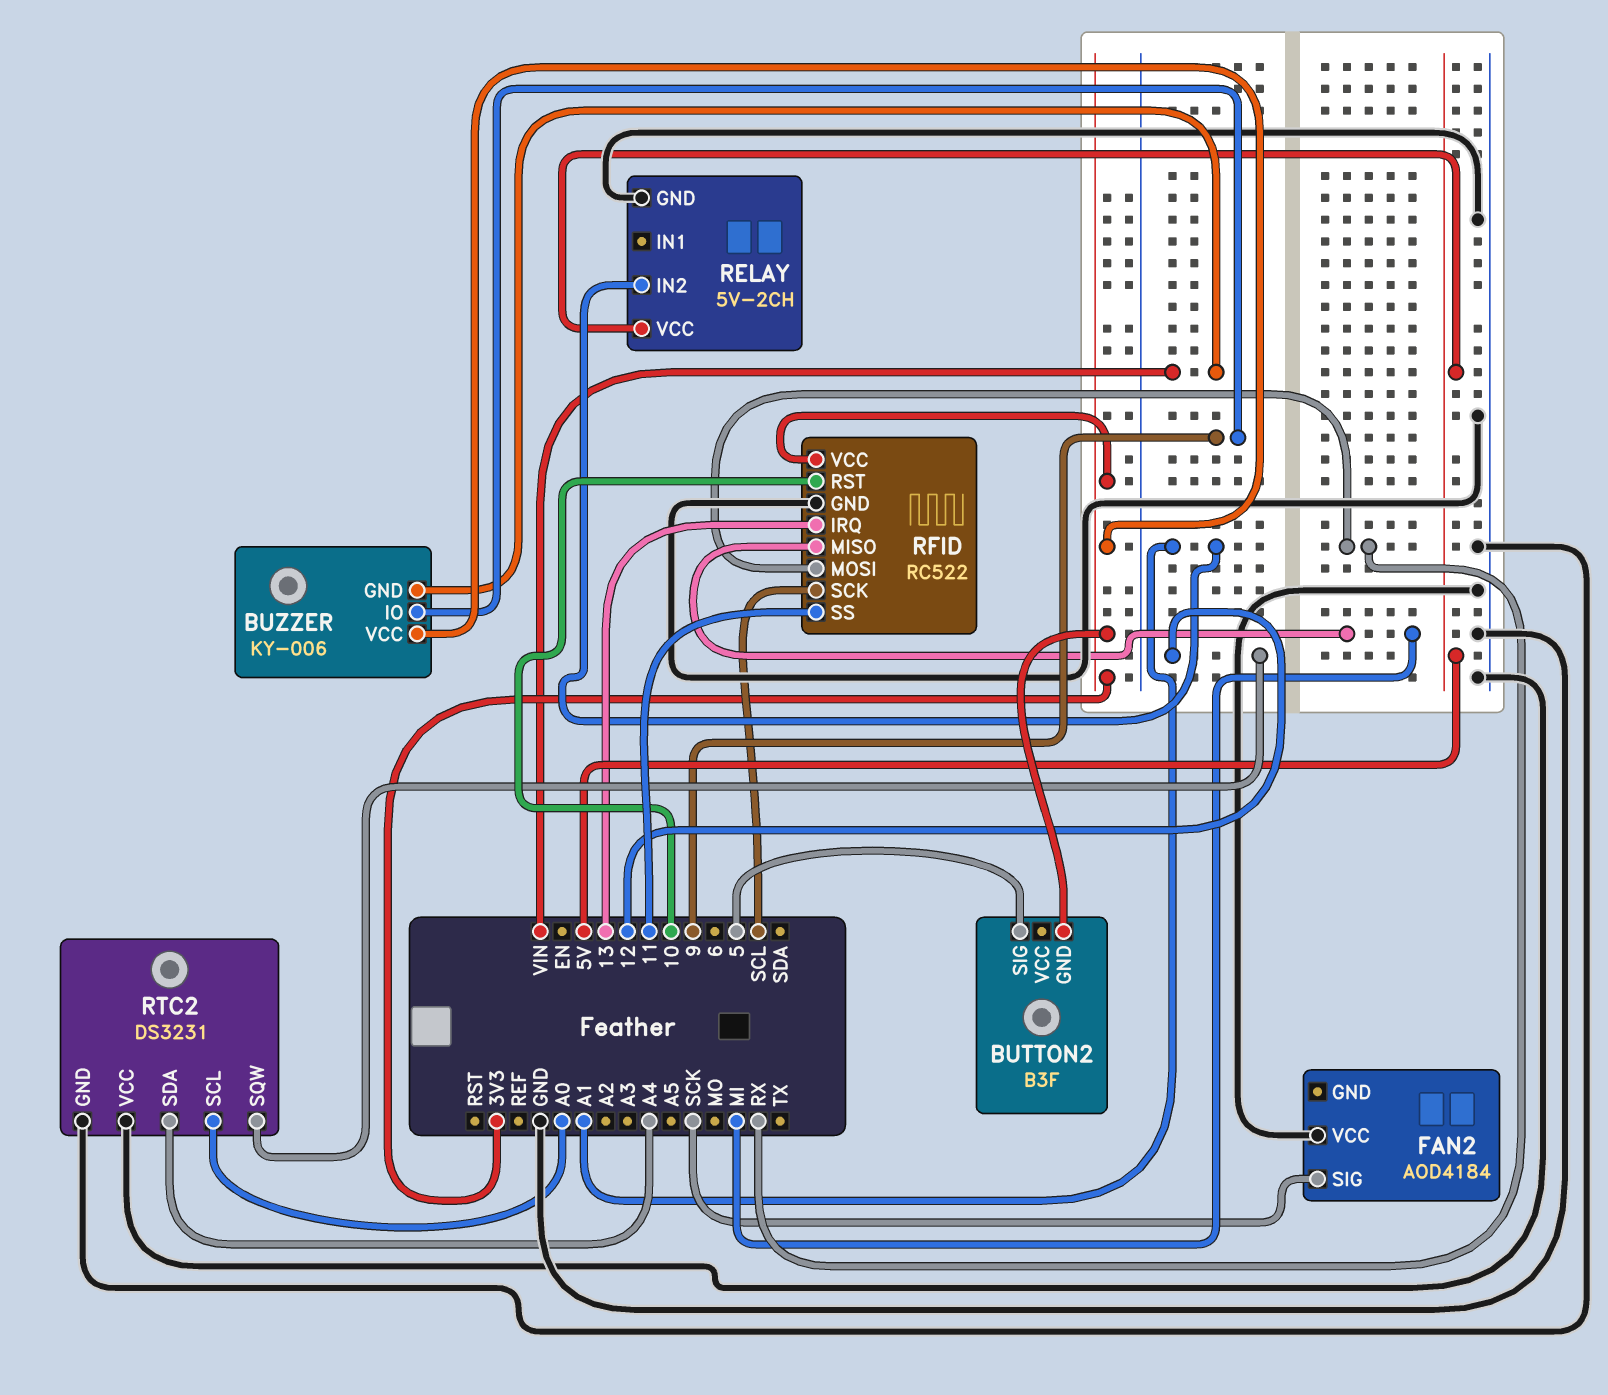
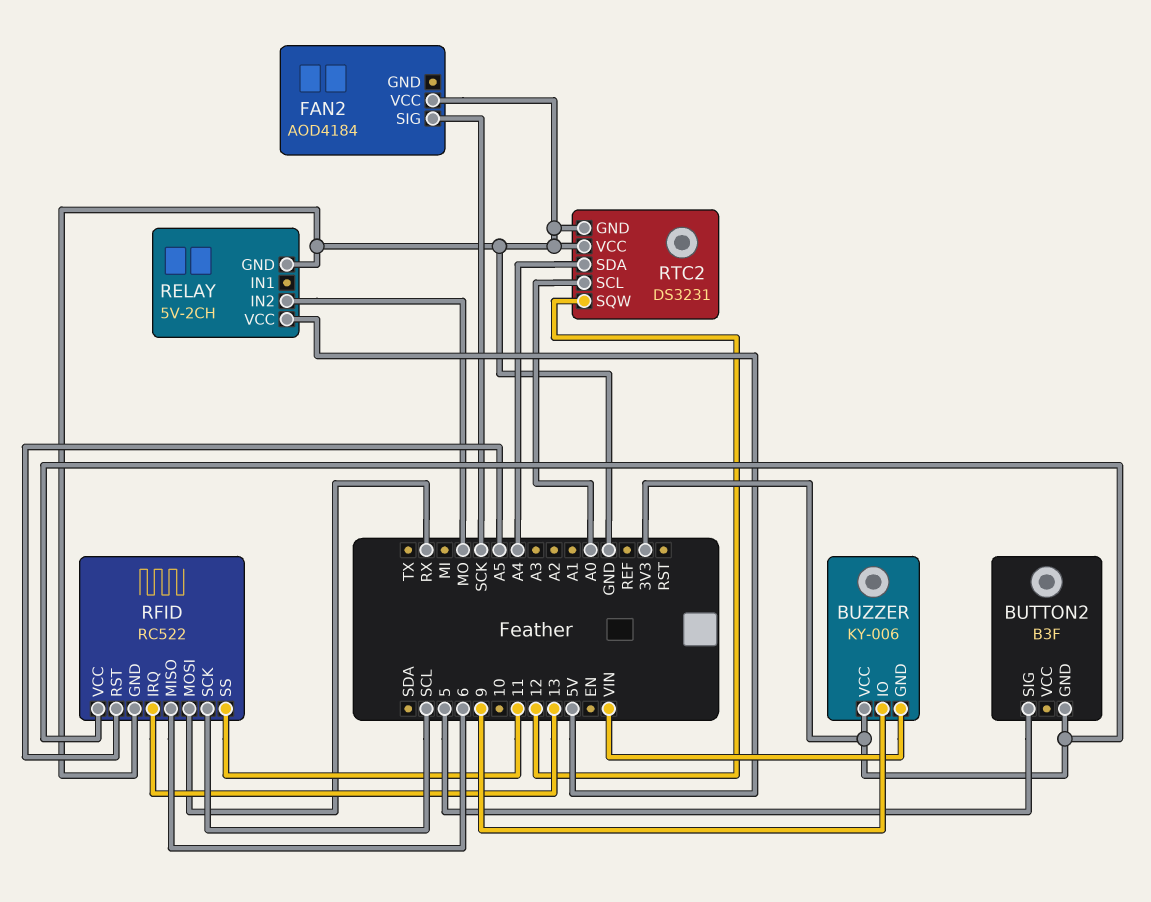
RELAY pin IN2: A1 -> MO
RFID pin MISO: MI -> 6
RFID pin RST: 10 -> A5

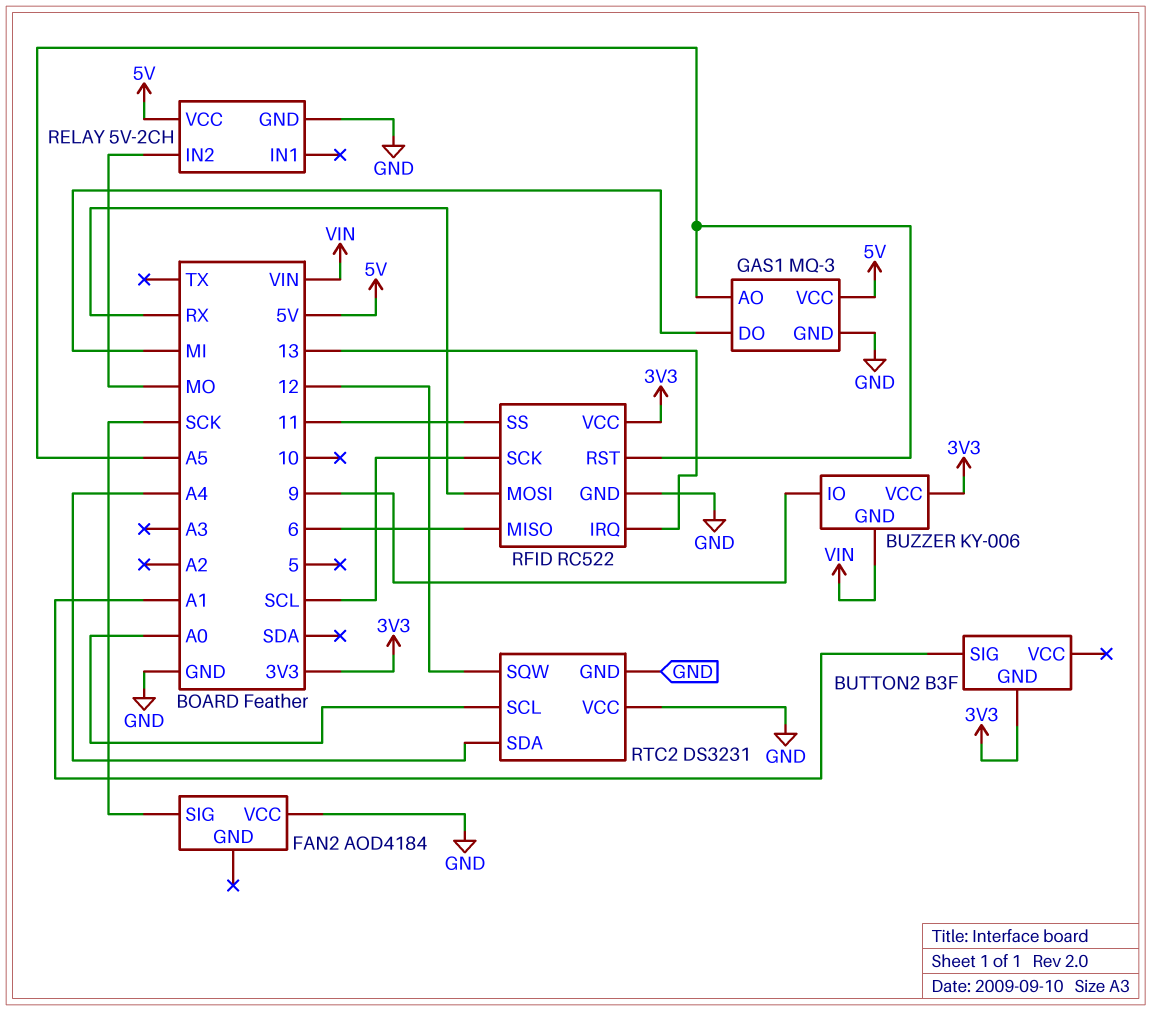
BUTTON2 pin SIG: 5 -> A1
GAS1: none -> MQ-3
GAS1 pin AO: none -> A5
GAS1 pin DO: none -> MI
GAS1 pin GND: none -> GND
GAS1 pin VCC: none -> 5V

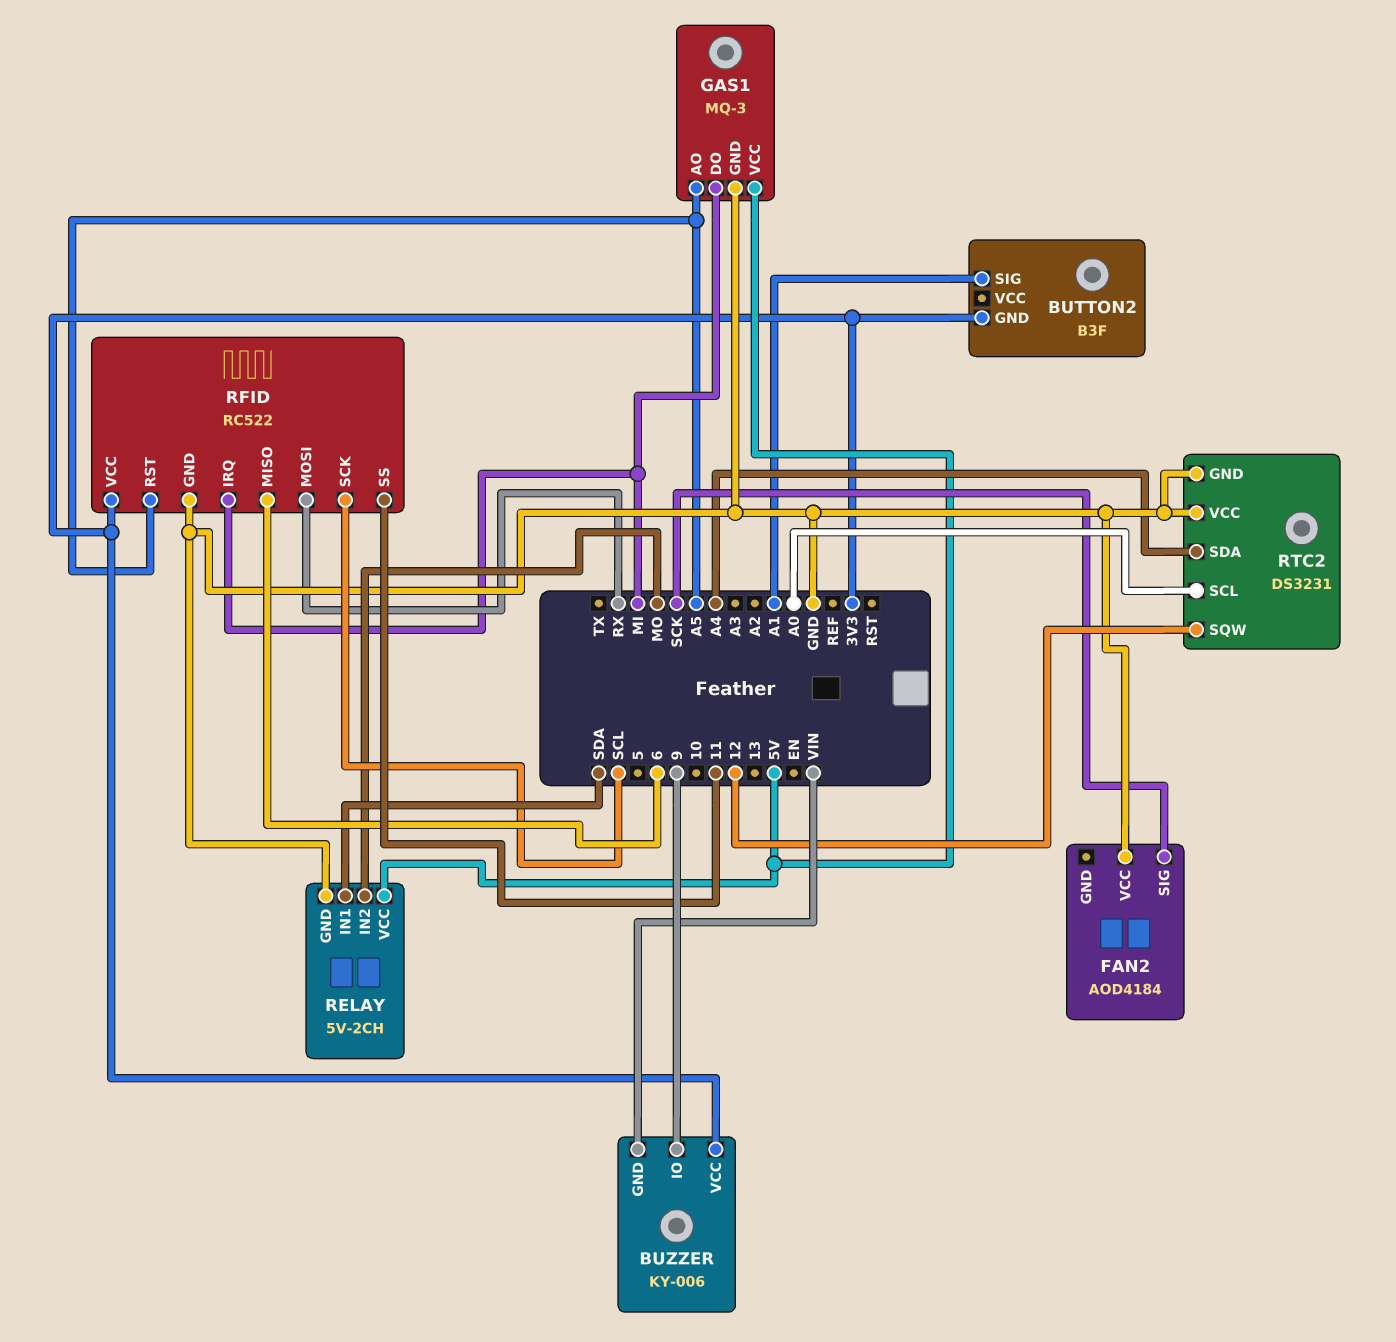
RELAY pin IN1: none -> SDA
RFID pin IRQ: 13 -> MI

